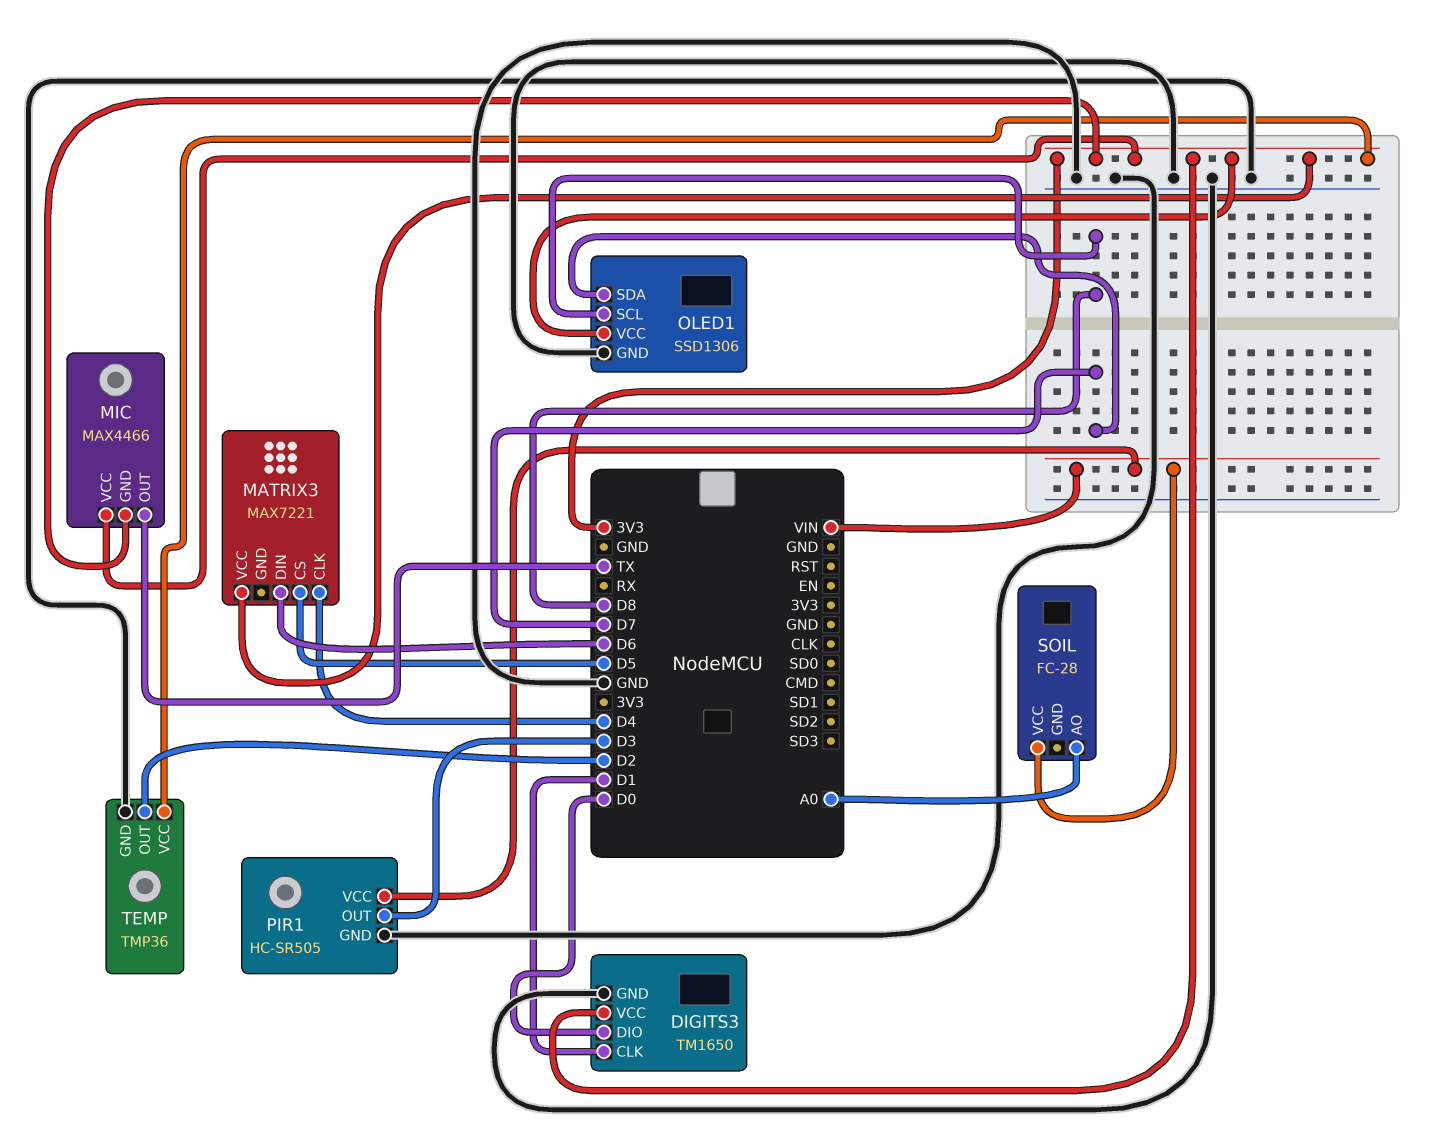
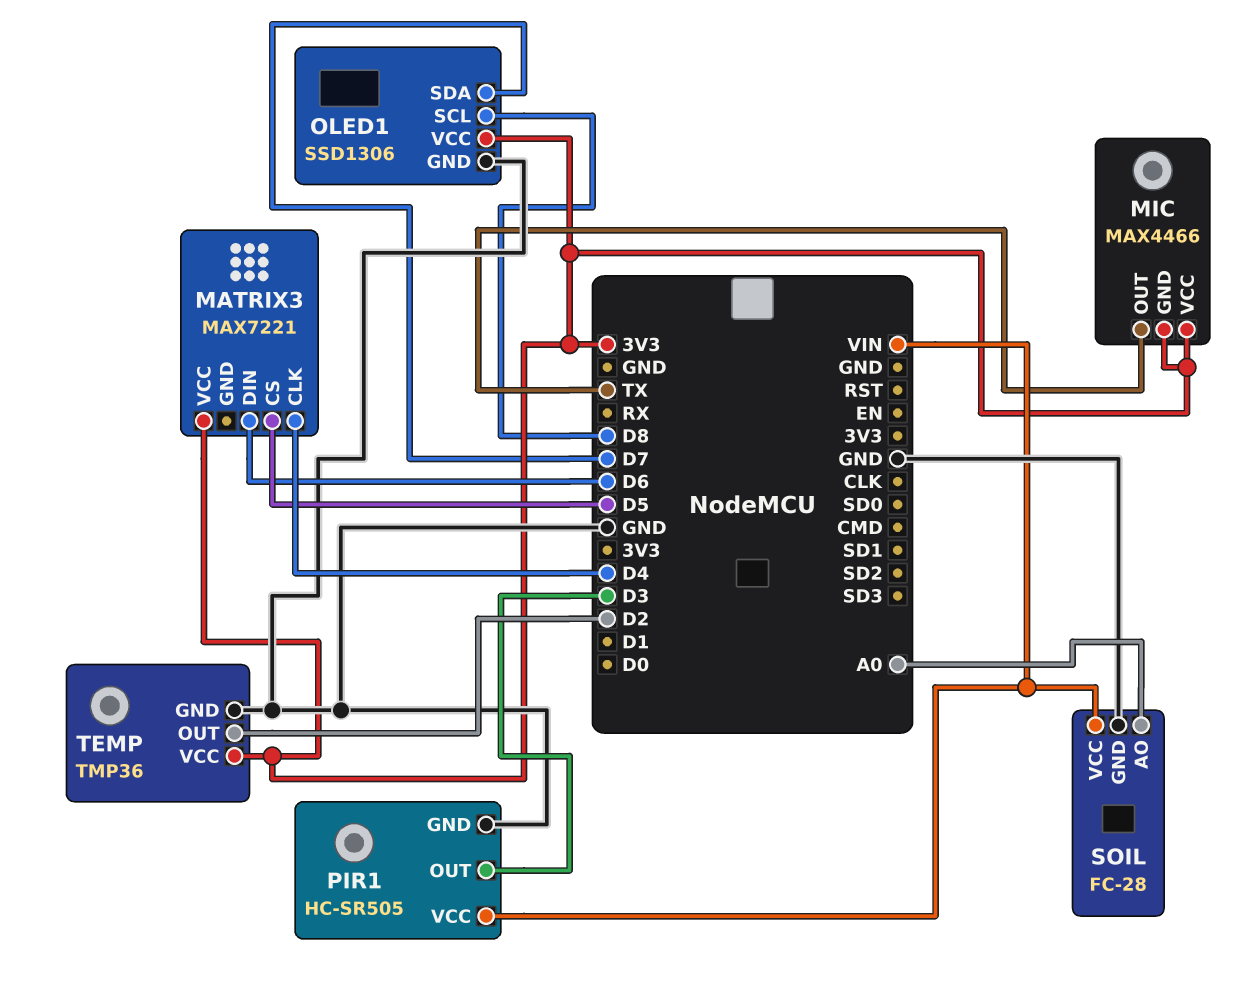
DIGITS3: TM1650 -> none
DIGITS3 pin CLK: D1 -> none
DIGITS3 pin DIO: D0 -> none
DIGITS3 pin GND: GND -> none
DIGITS3 pin VCC: 3V3 -> none
SOIL pin GND: none -> GND

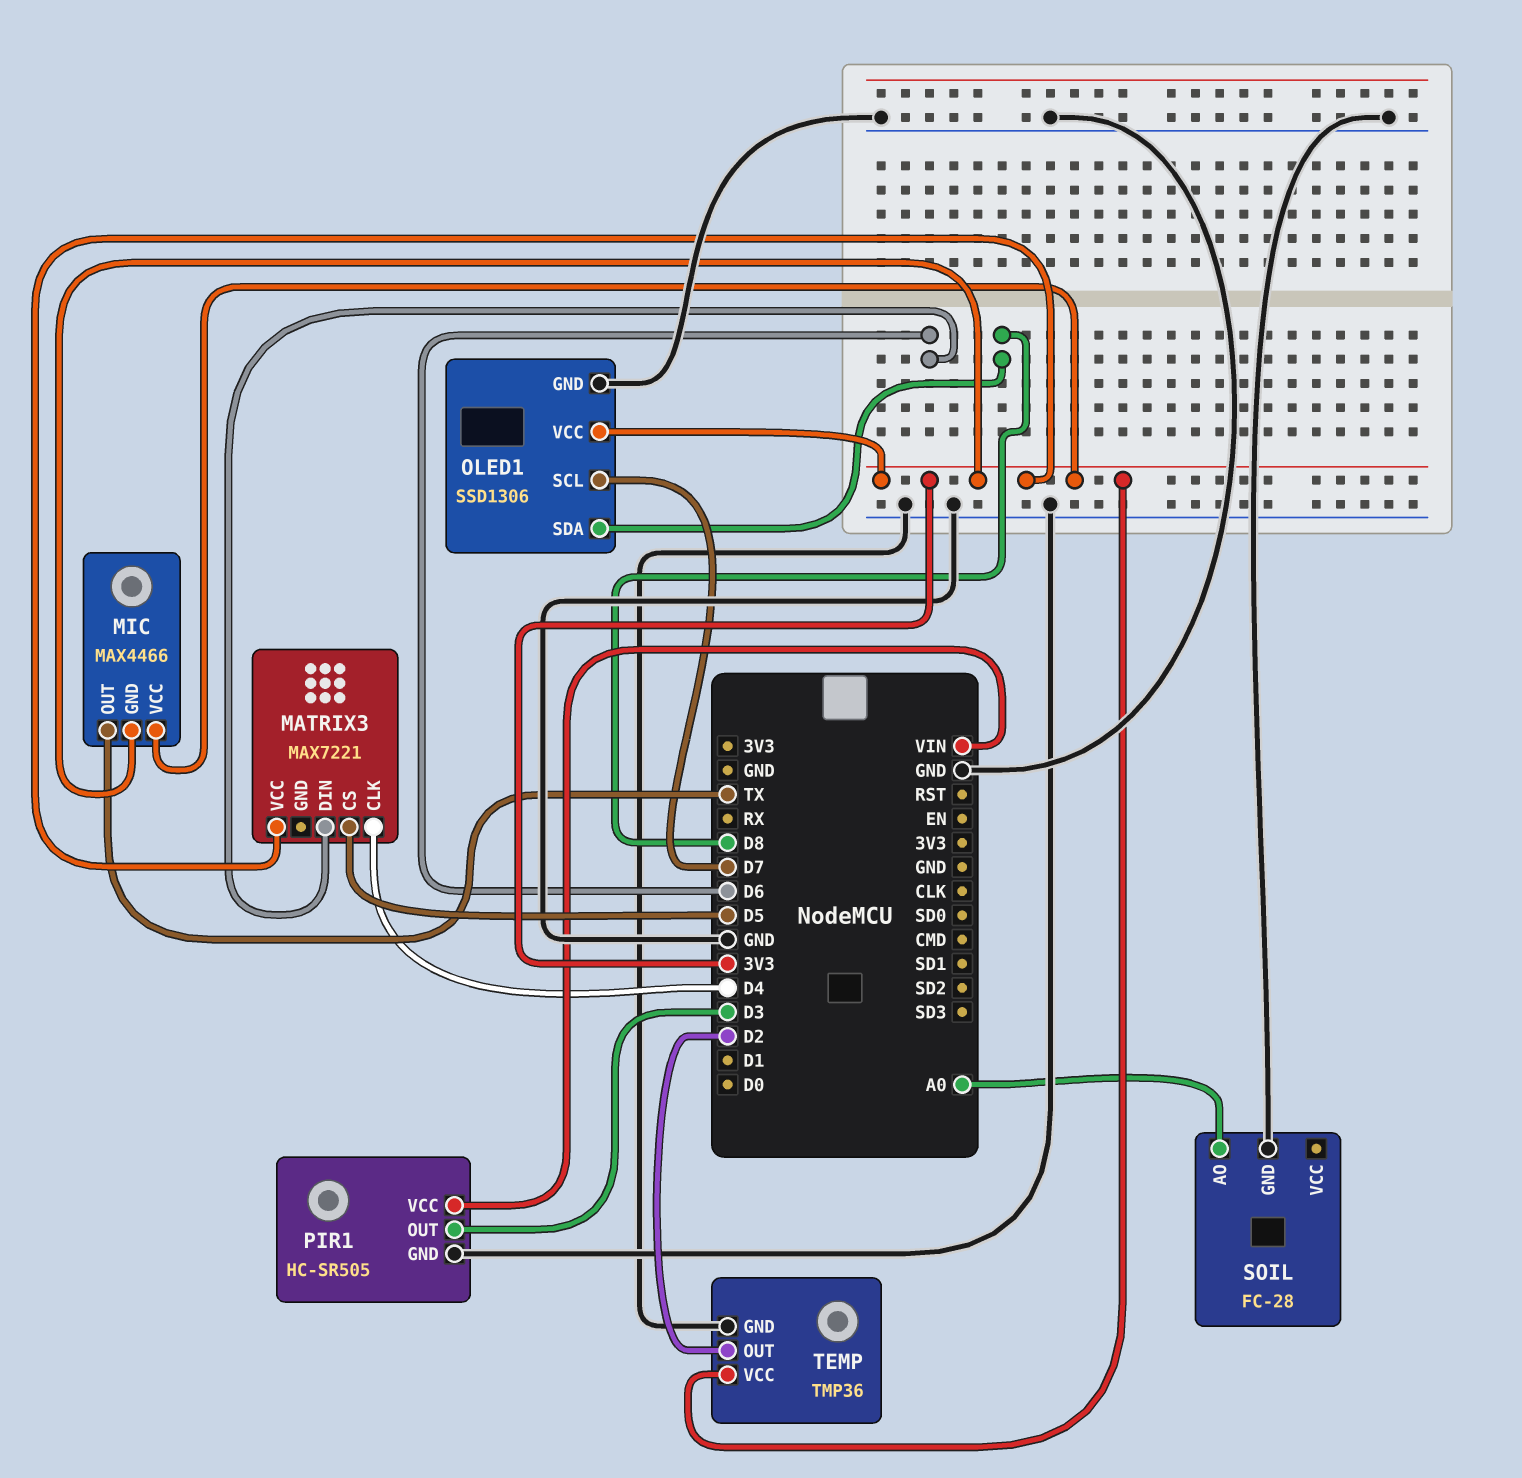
OLED1 pin SCL: D8 -> D7
OLED1 pin SDA: D7 -> D8
SOIL pin VCC: VIN -> none

